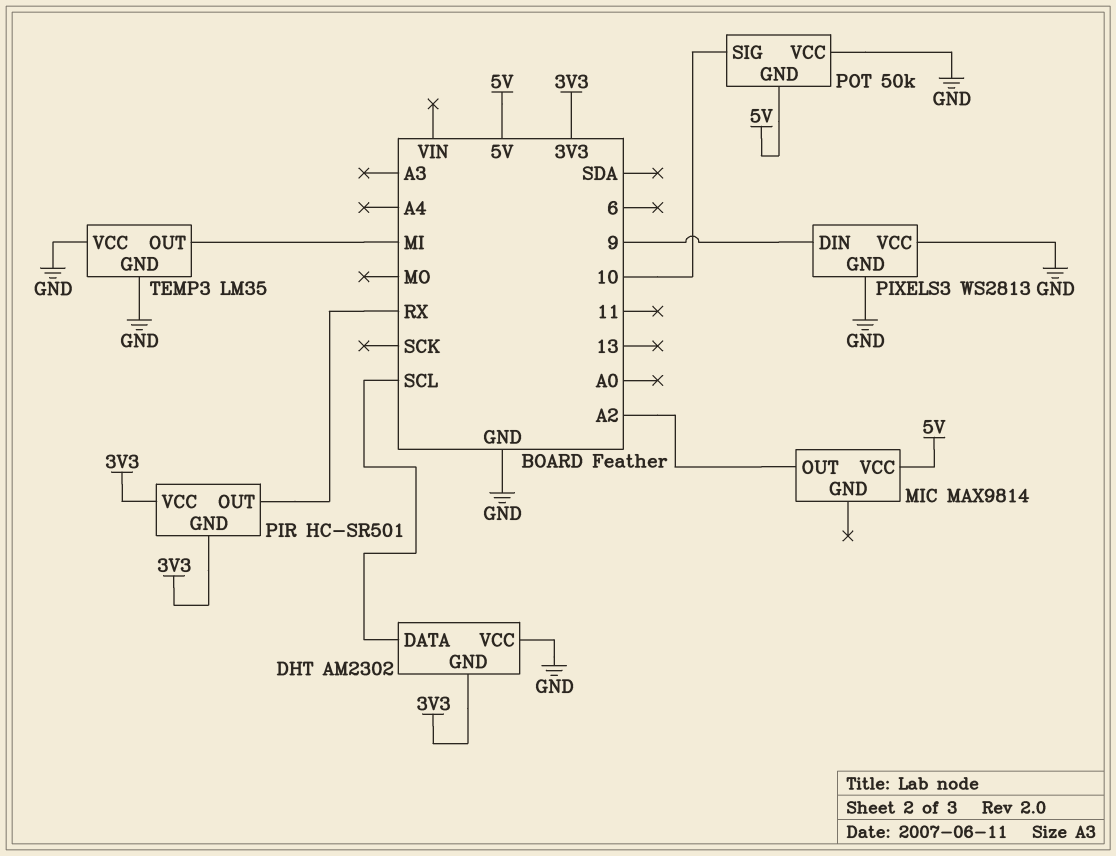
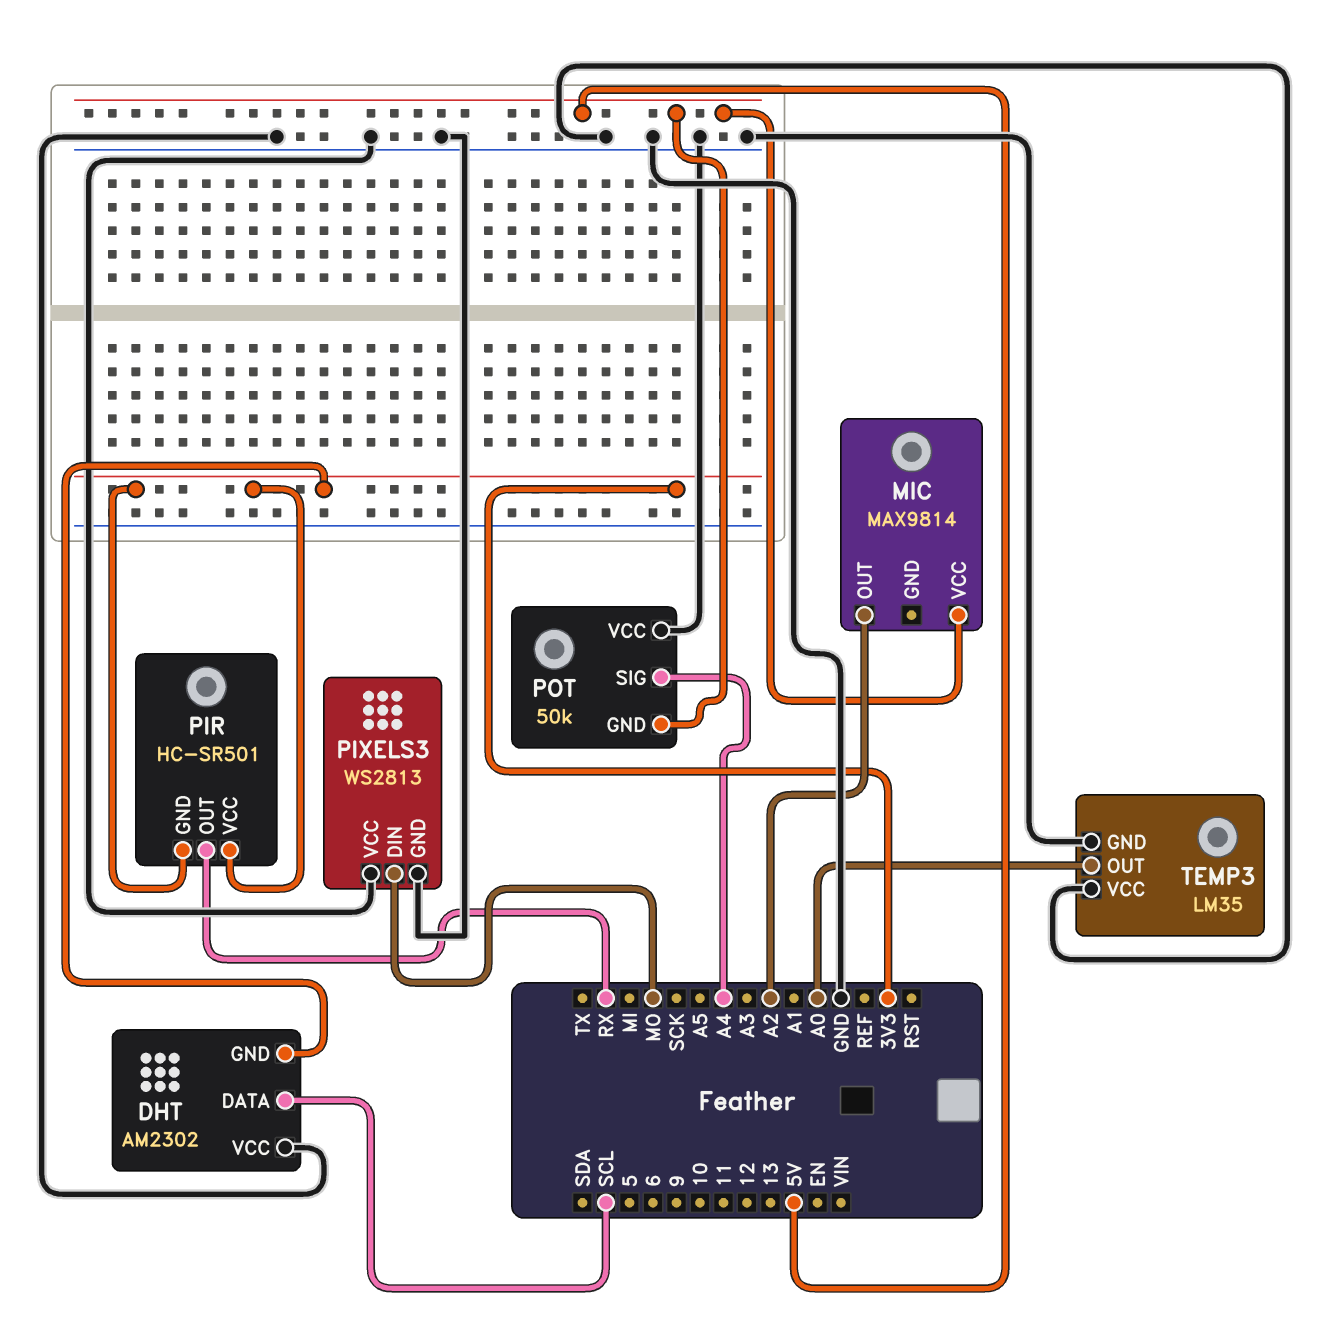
PIXELS3 pin DIN: 9 -> MO
POT pin SIG: 10 -> A4
TEMP3 pin OUT: MI -> A0

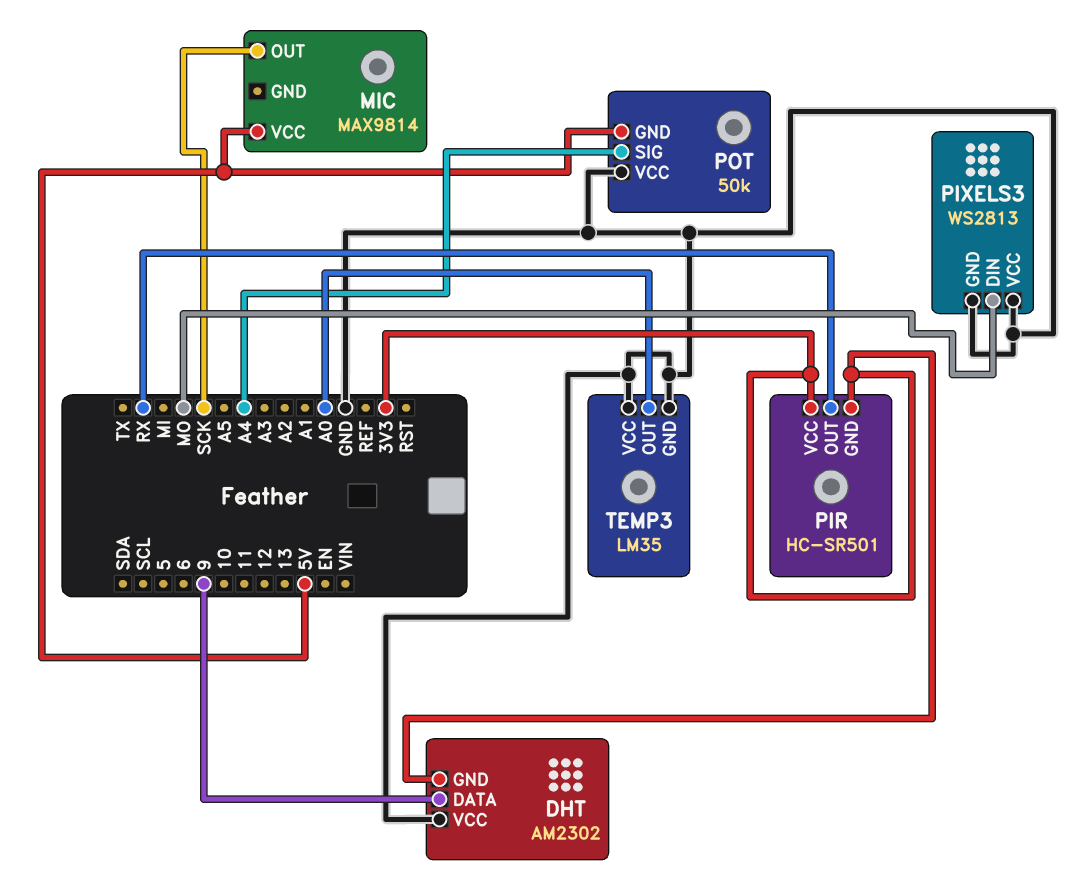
DHT pin DATA: SCL -> 9
MIC pin OUT: A2 -> SCK

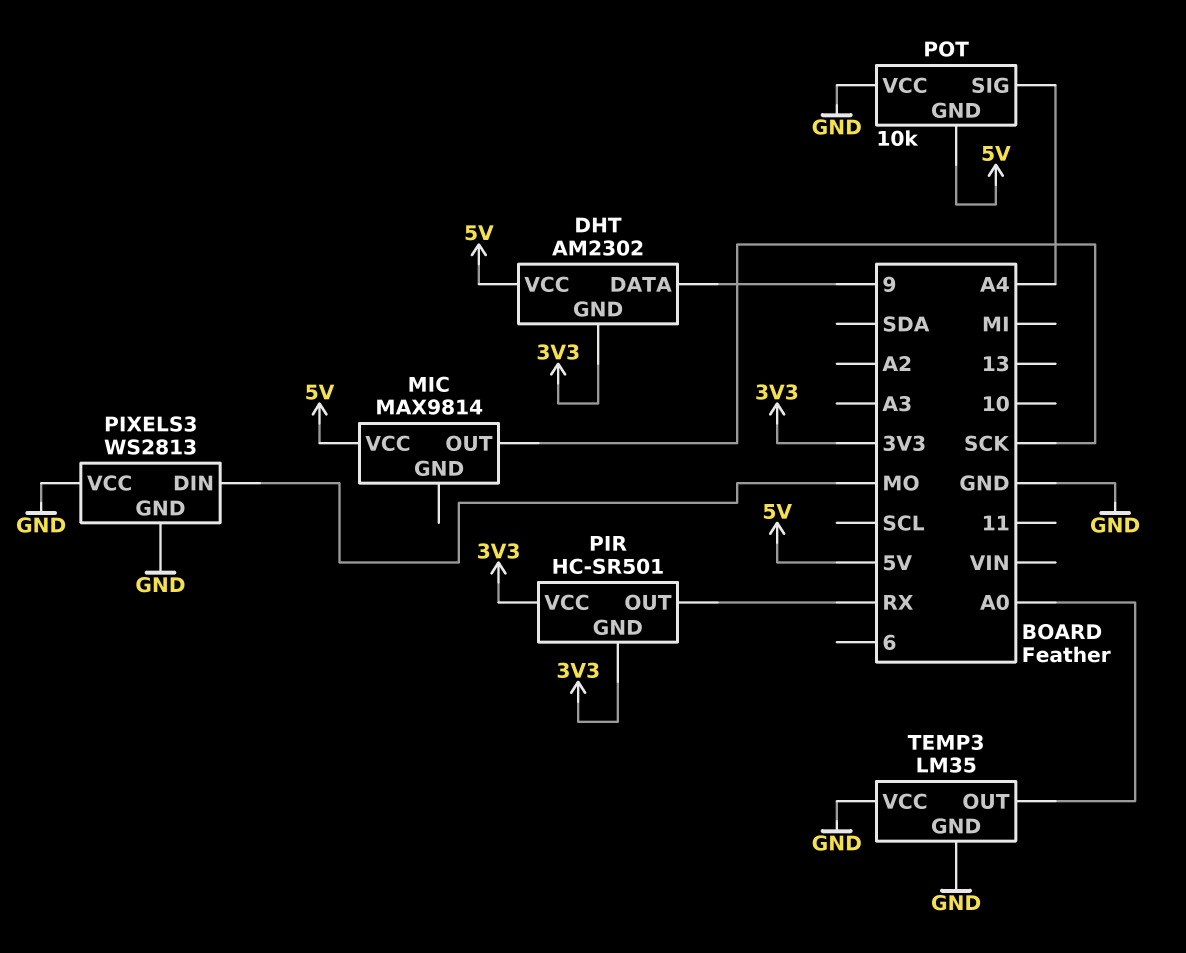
DHT pin VCC: GND -> 5V
POT: 50k -> 10k

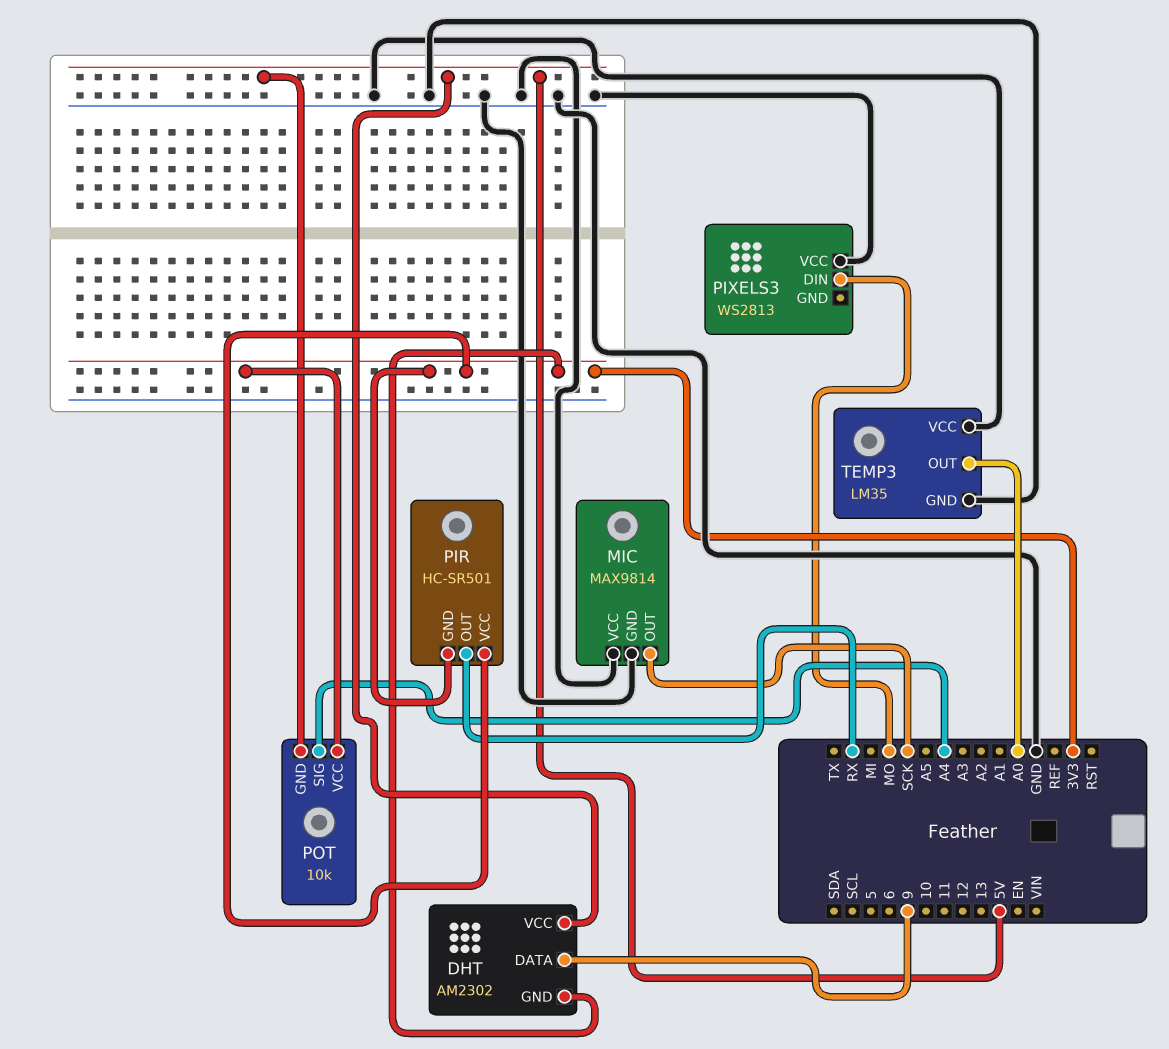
MIC pin GND: none -> GND
MIC pin VCC: 5V -> GND
PIXELS3 pin GND: GND -> none
POT pin VCC: GND -> 3V3

